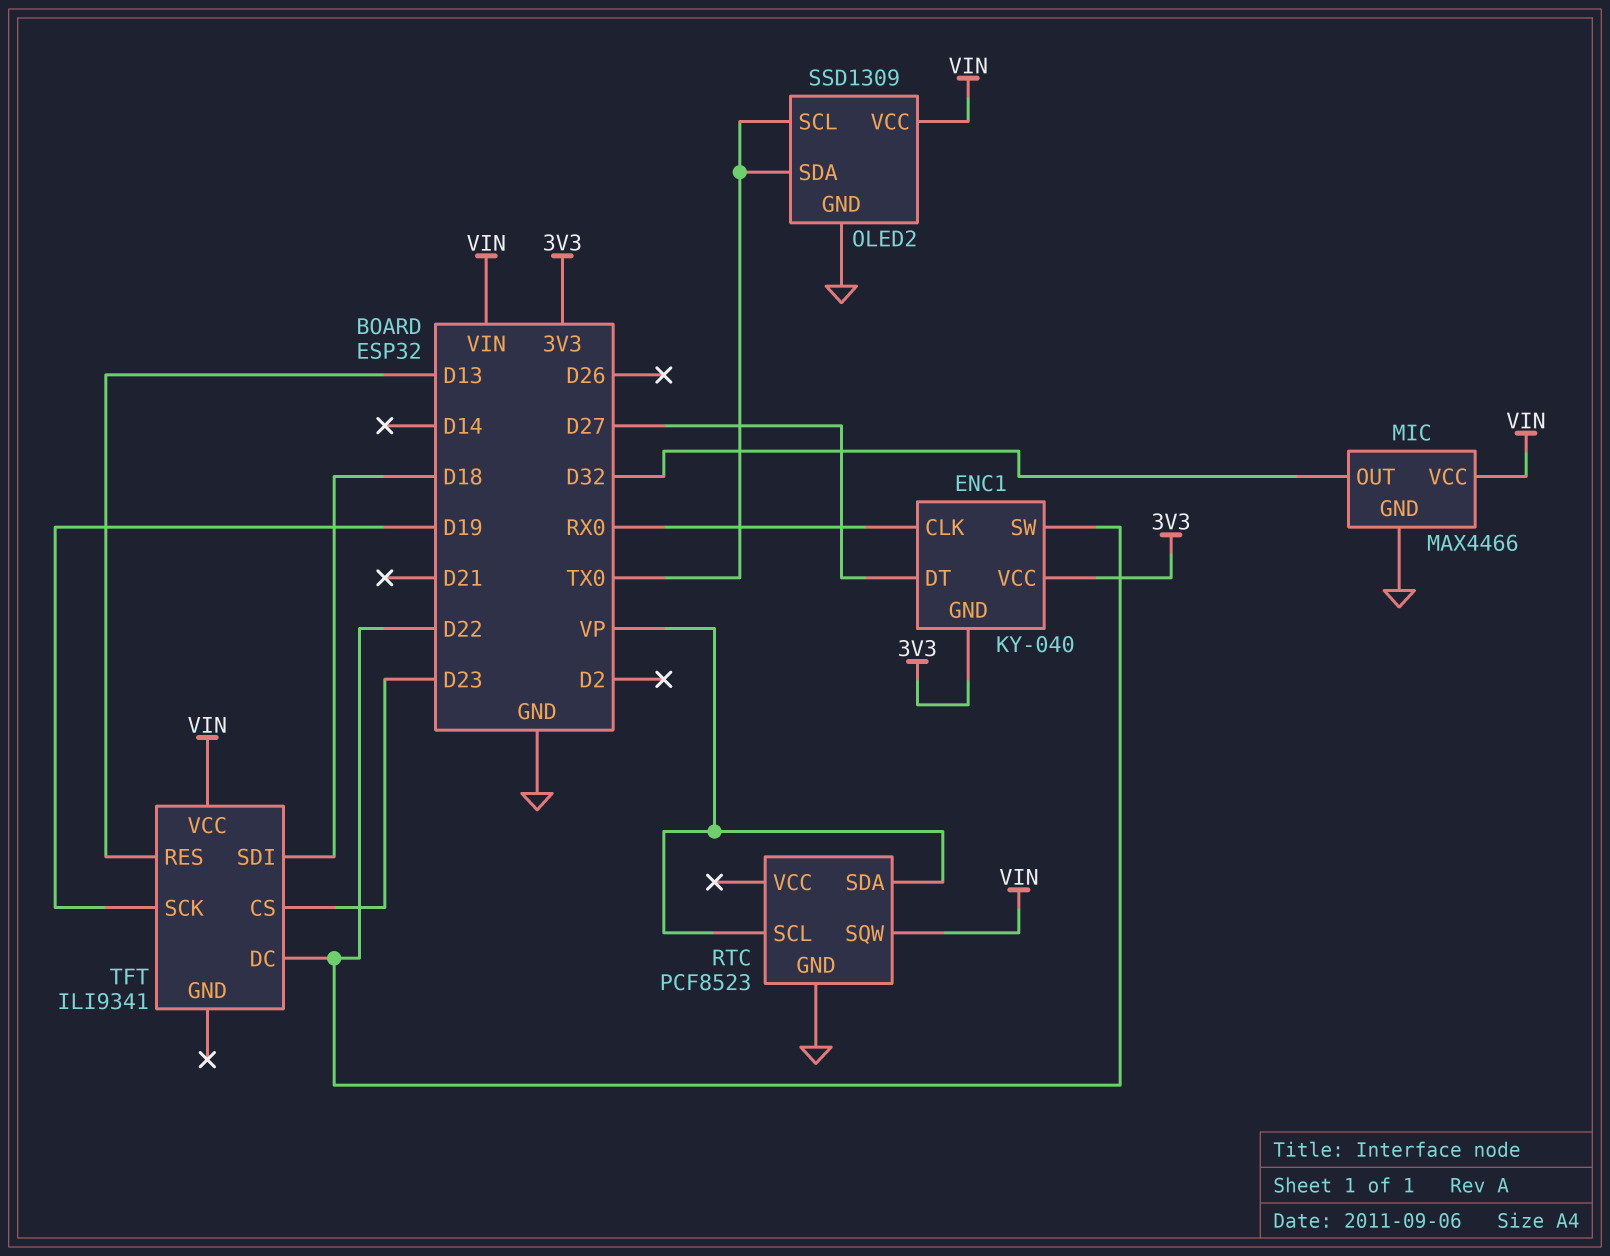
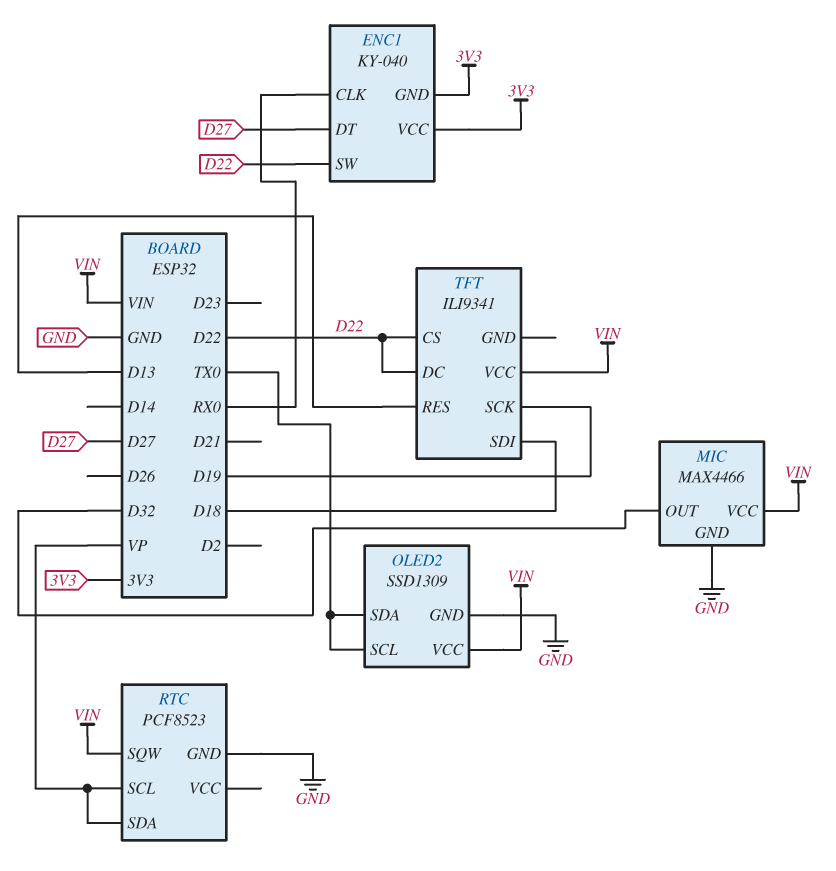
TFT pin CS: D23 -> D22

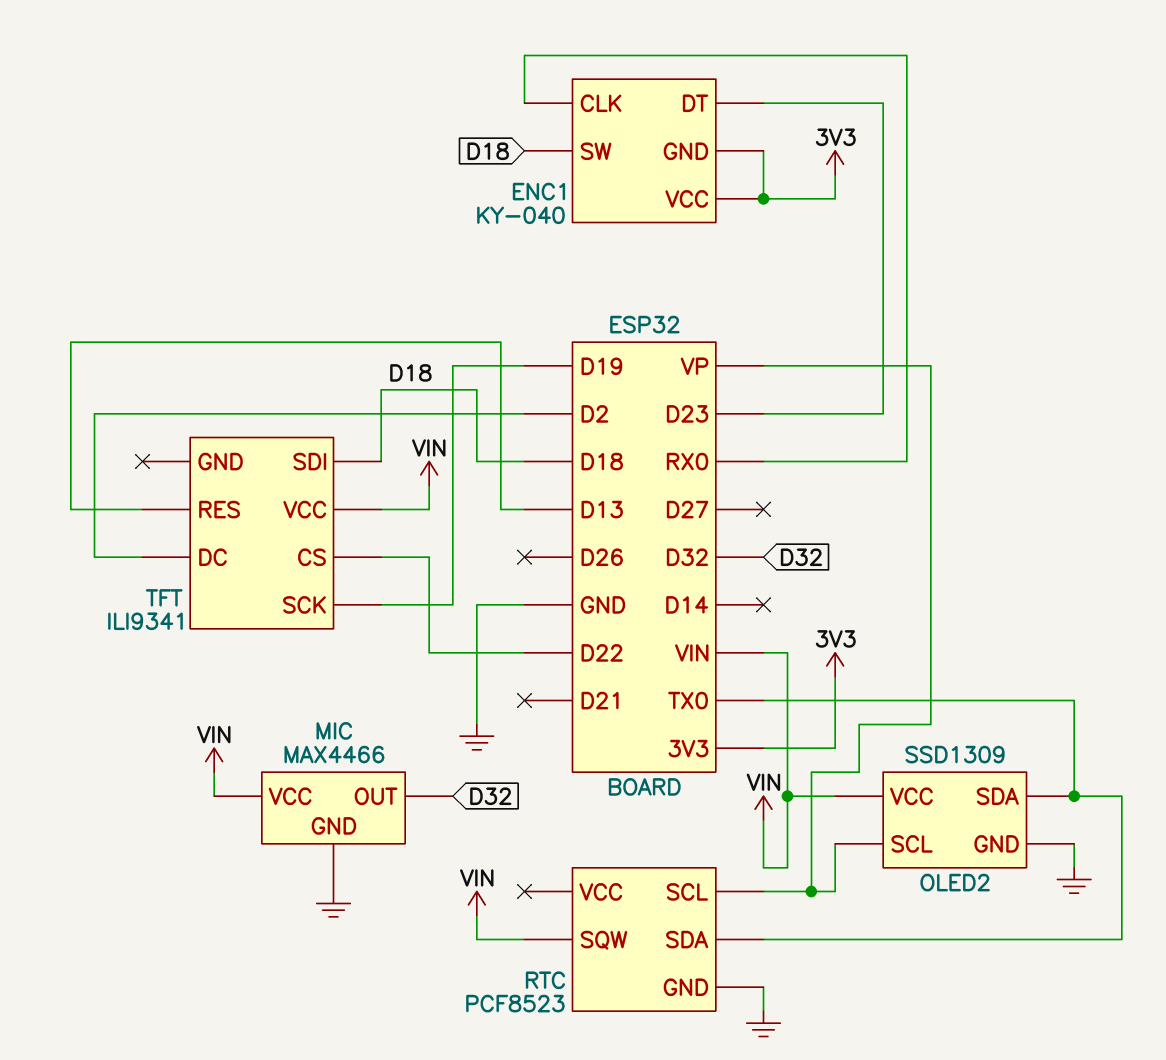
ENC1 pin DT: D27 -> D23
ENC1 pin SW: D22 -> D18
OLED2 pin SCL: TX0 -> VP
RTC pin SDA: VP -> TX0
TFT pin DC: D22 -> D2

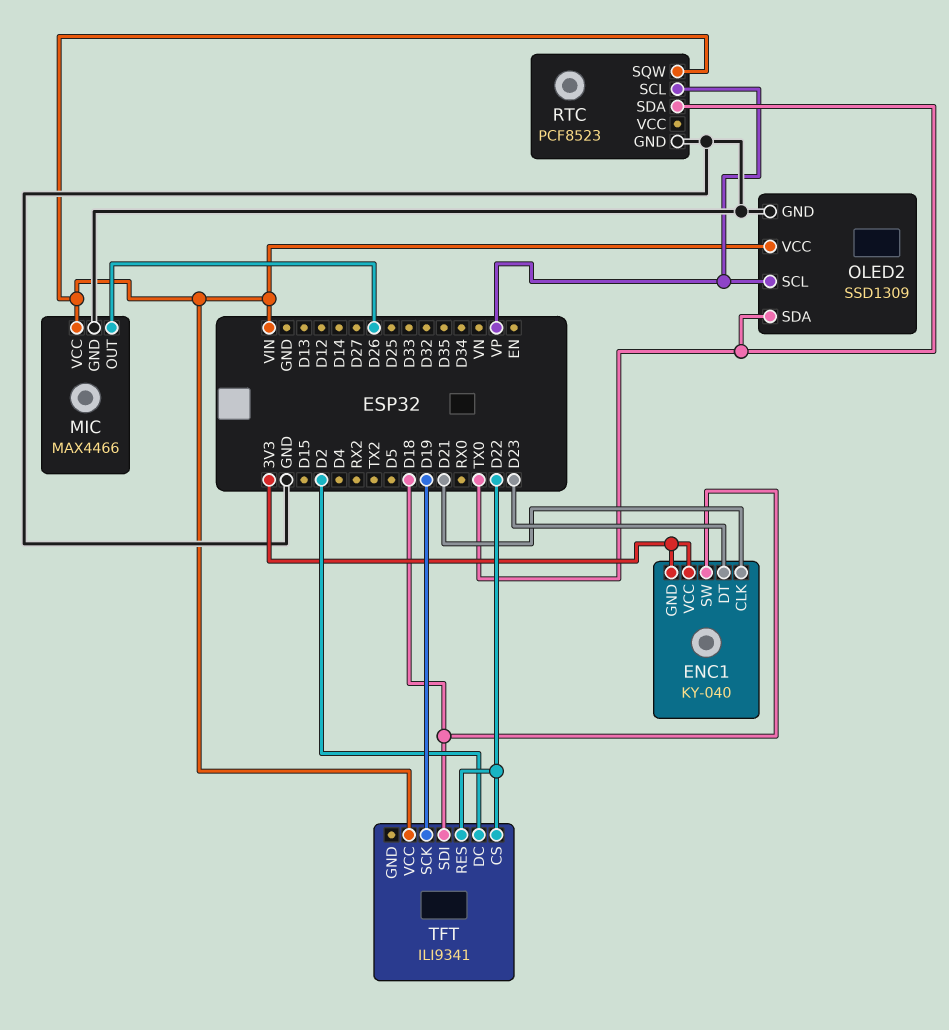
ENC1 pin CLK: RX0 -> D21
MIC pin OUT: D32 -> D26
TFT pin RES: D13 -> D22

